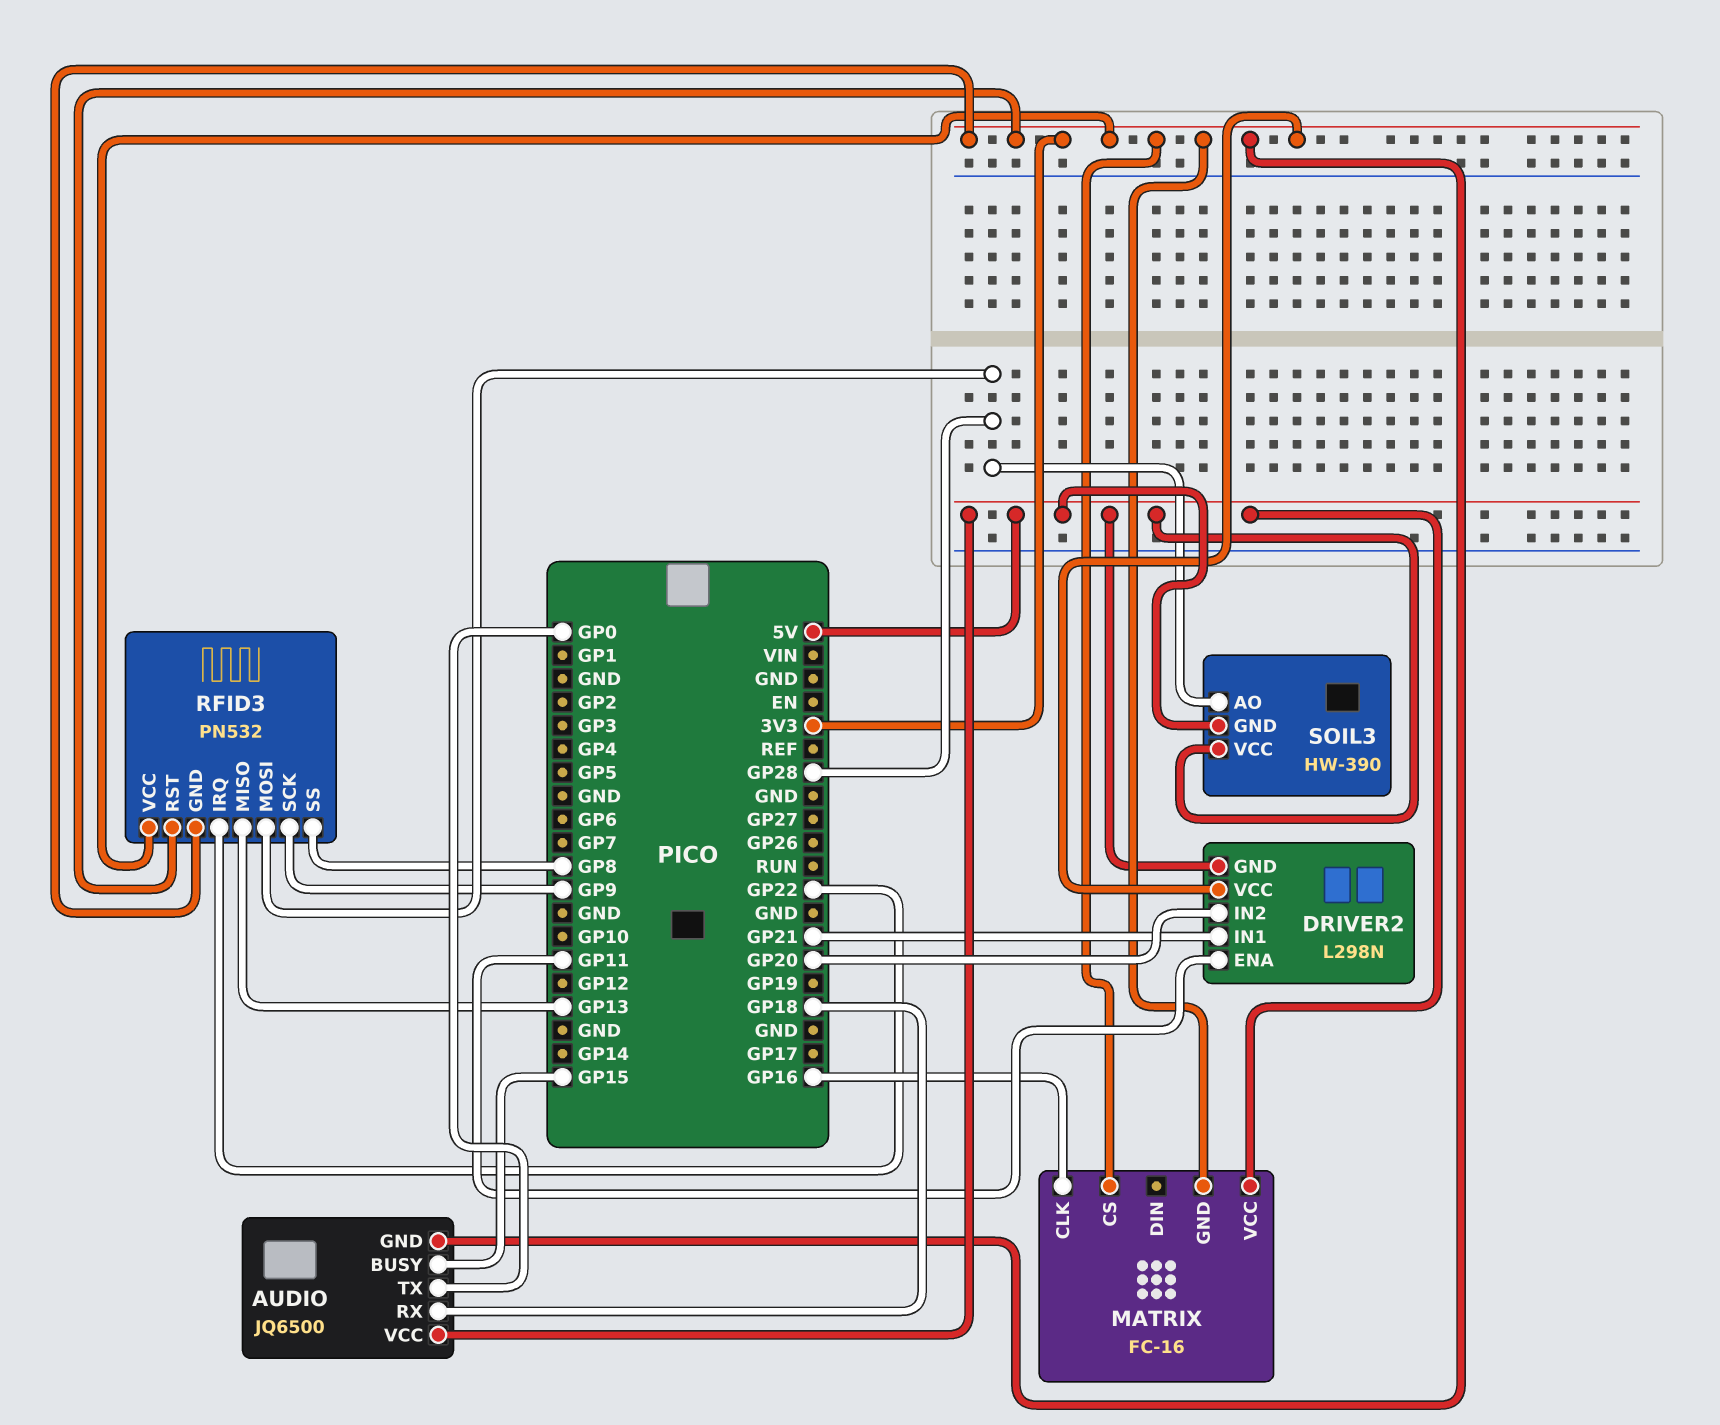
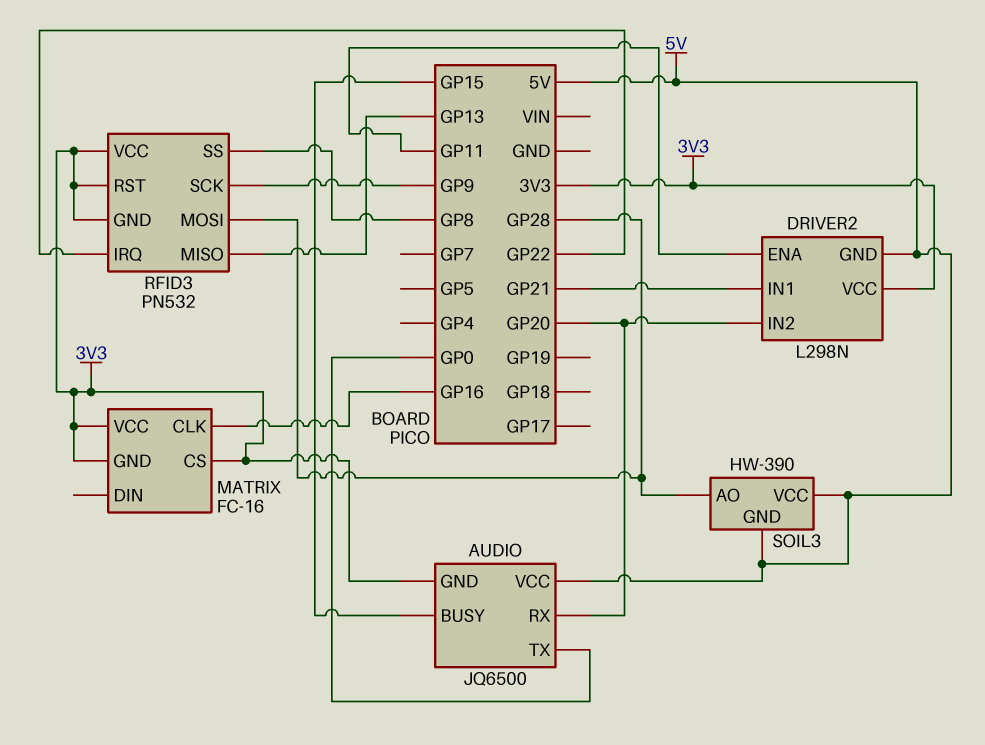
AUDIO pin RX: GP18 -> GP20
MATRIX pin VCC: 5V -> 3V3

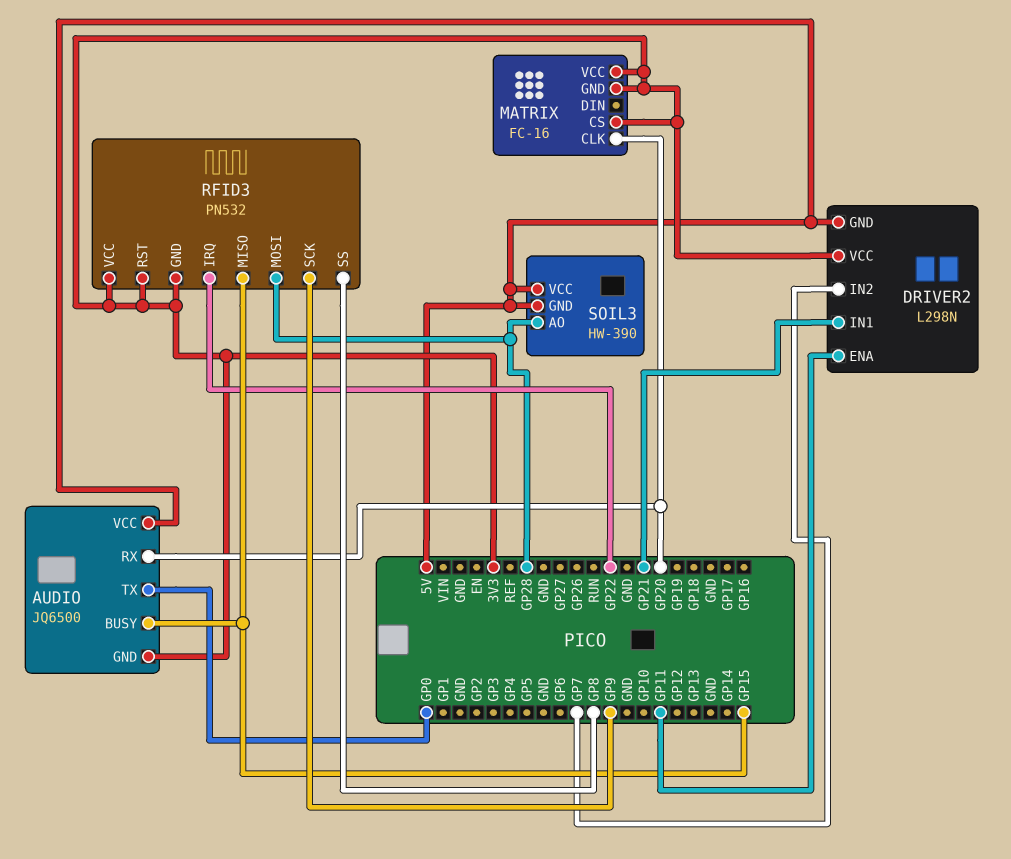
DRIVER2 pin IN2: GP20 -> GP7
MATRIX pin CLK: GP16 -> GP20
RFID3 pin MISO: GP13 -> GP15

